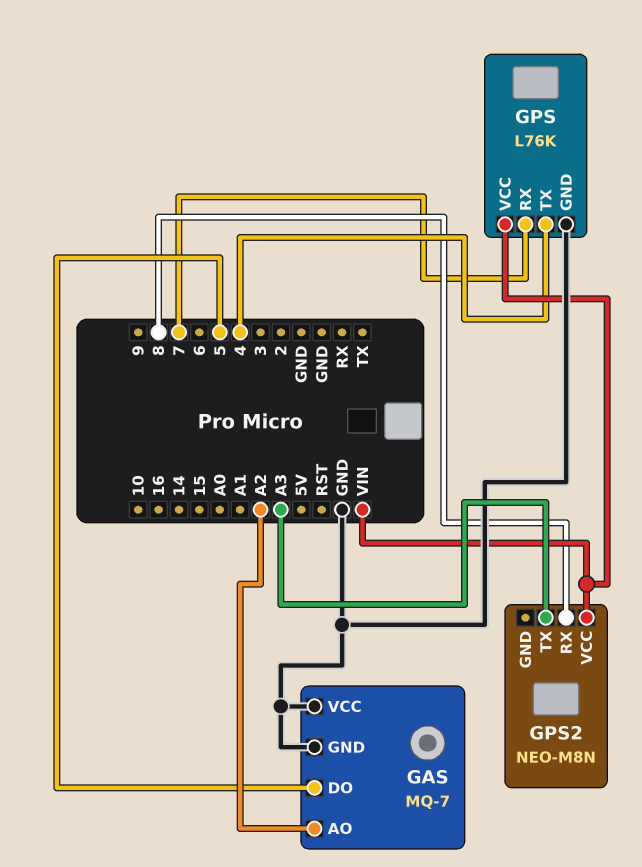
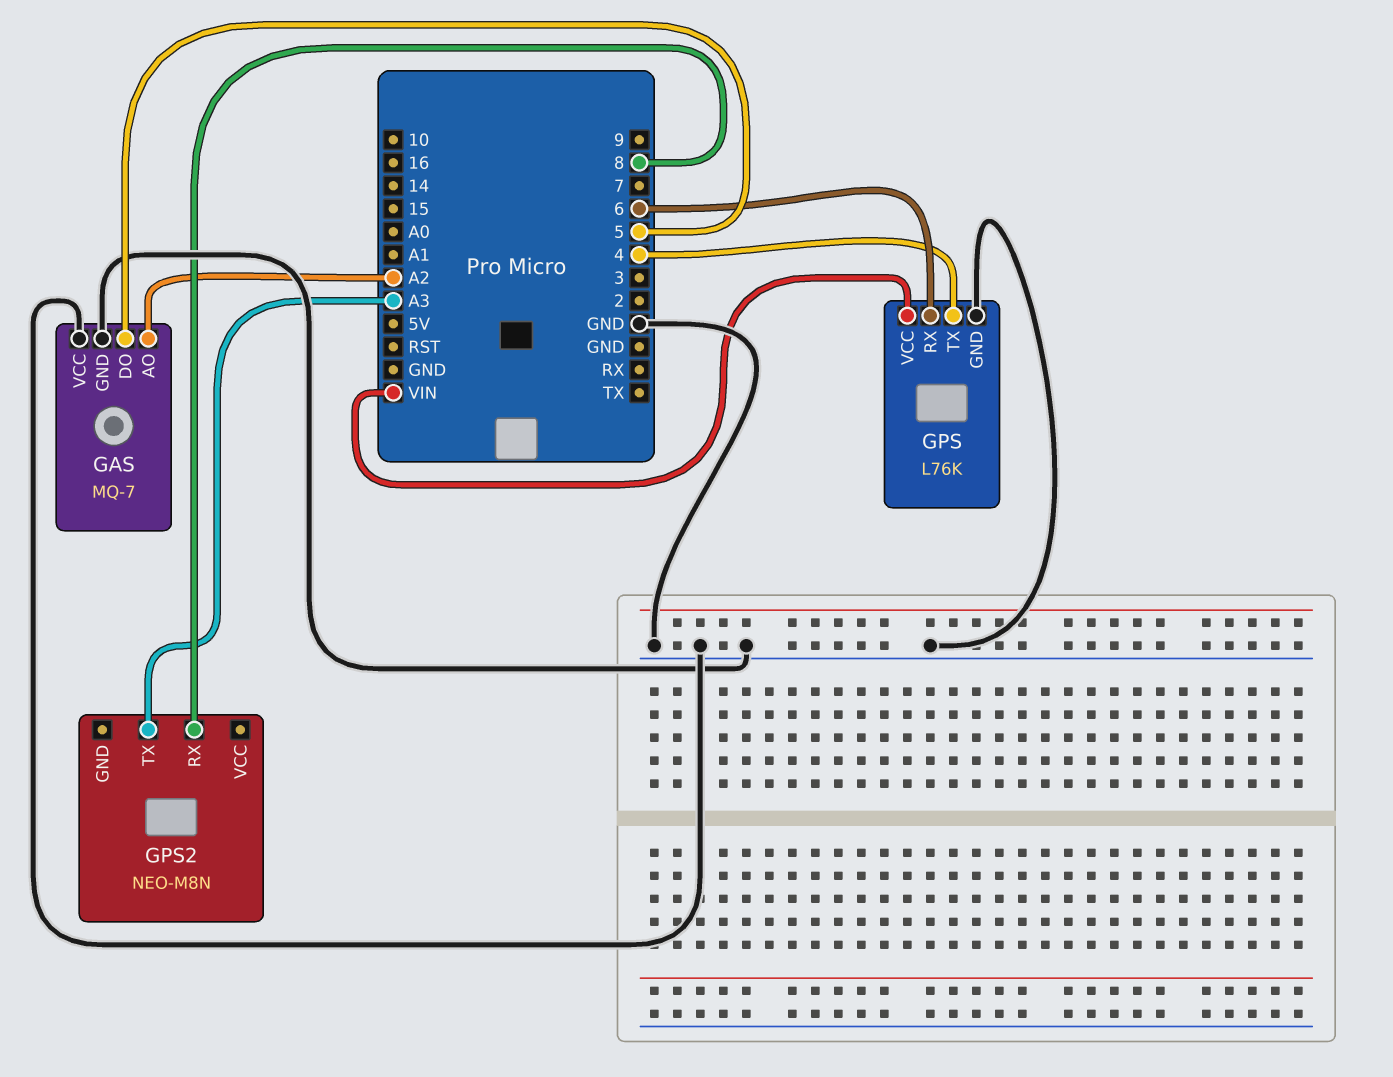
GPS pin RX: 7 -> 6
GPS2 pin VCC: VIN -> none

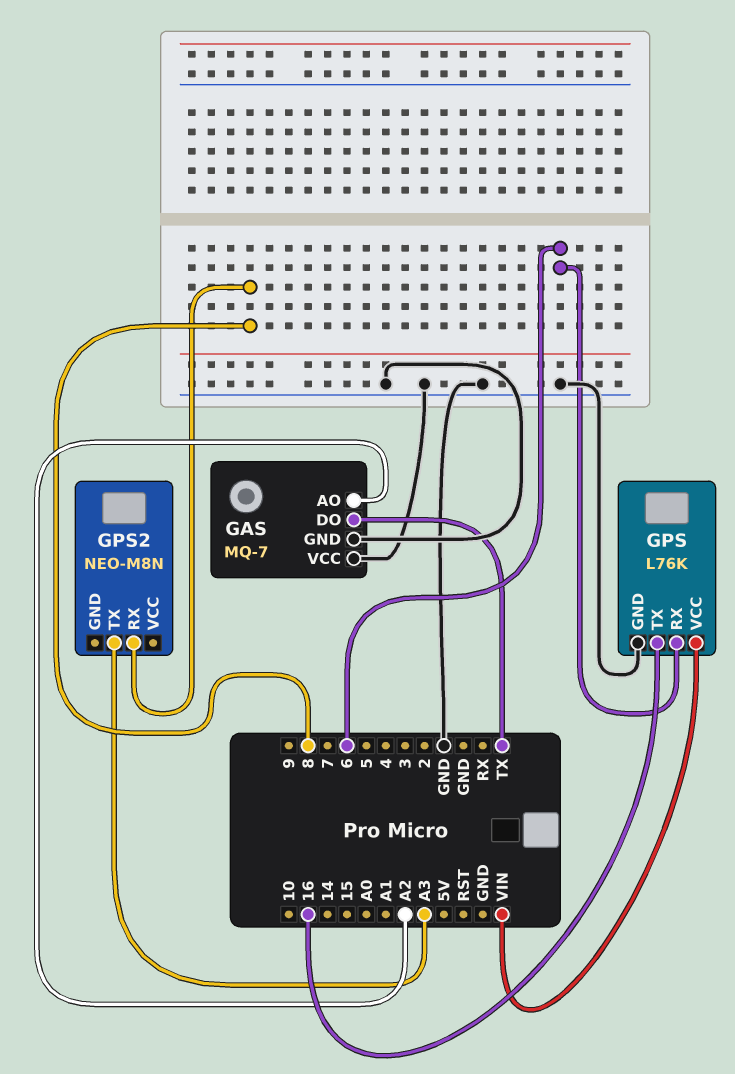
GAS pin DO: 5 -> TX
GPS pin TX: 4 -> 16

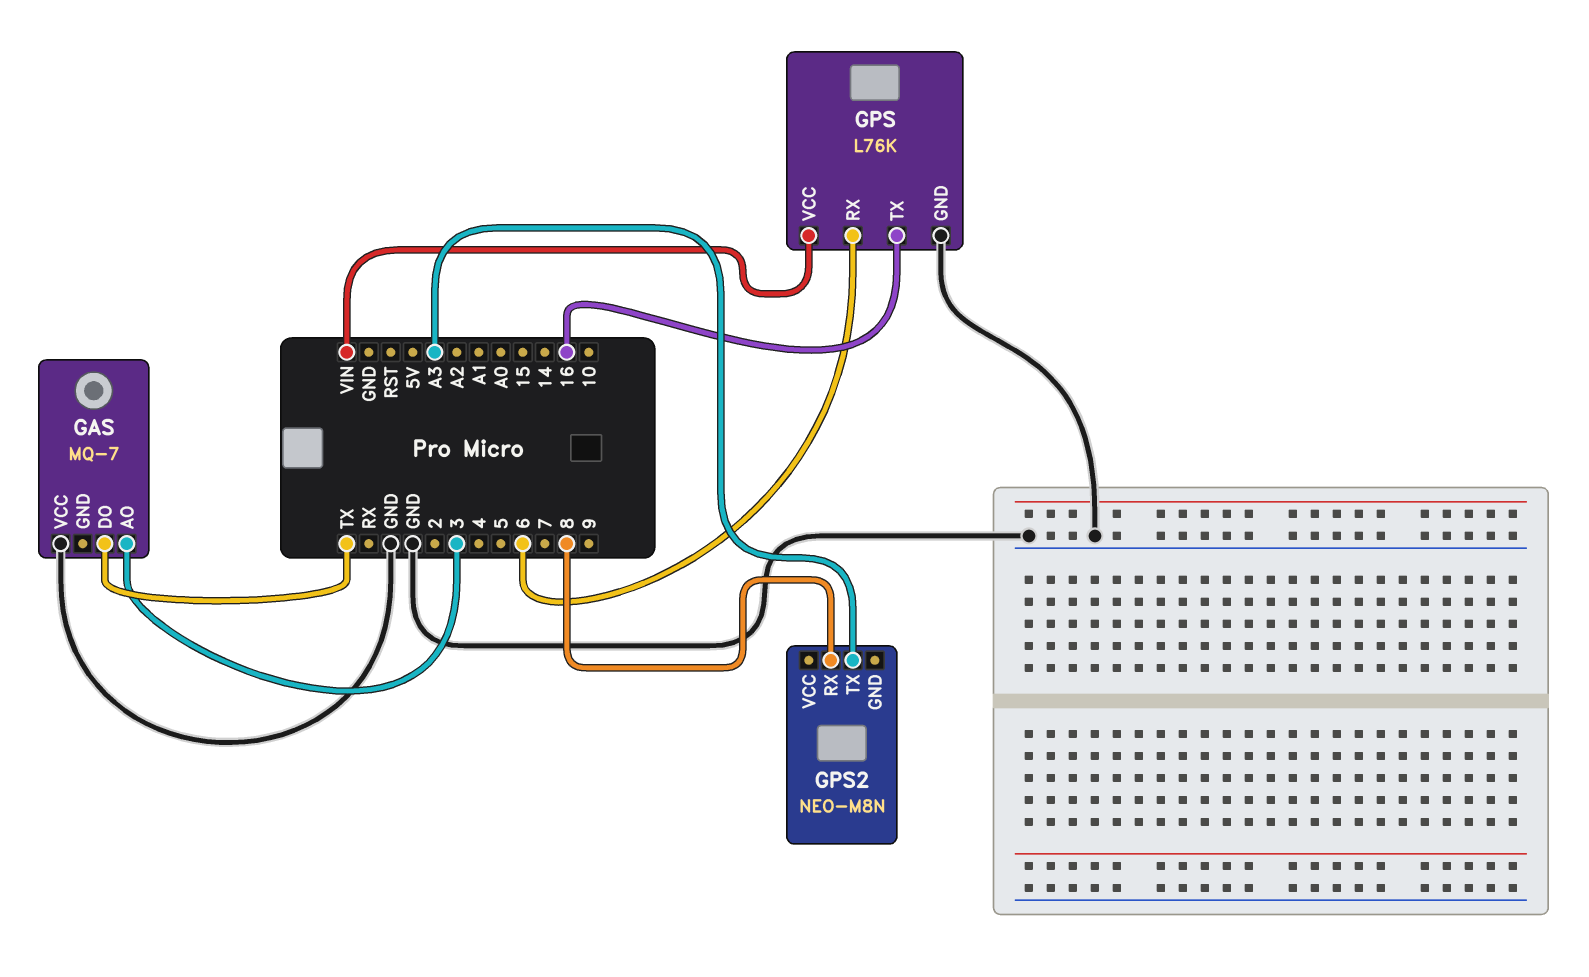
GAS pin AO: A2 -> 3
GAS pin GND: GND -> none

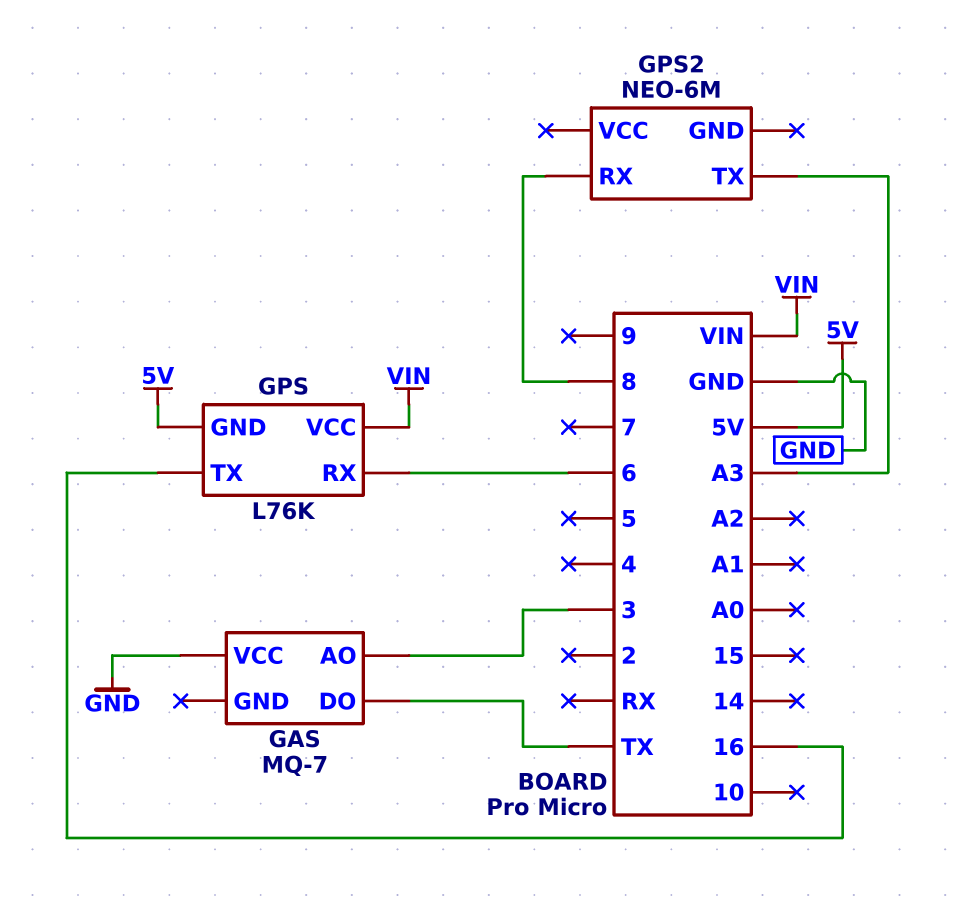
GPS pin GND: GND -> 5V
GPS2: NEO-M8N -> NEO-6M

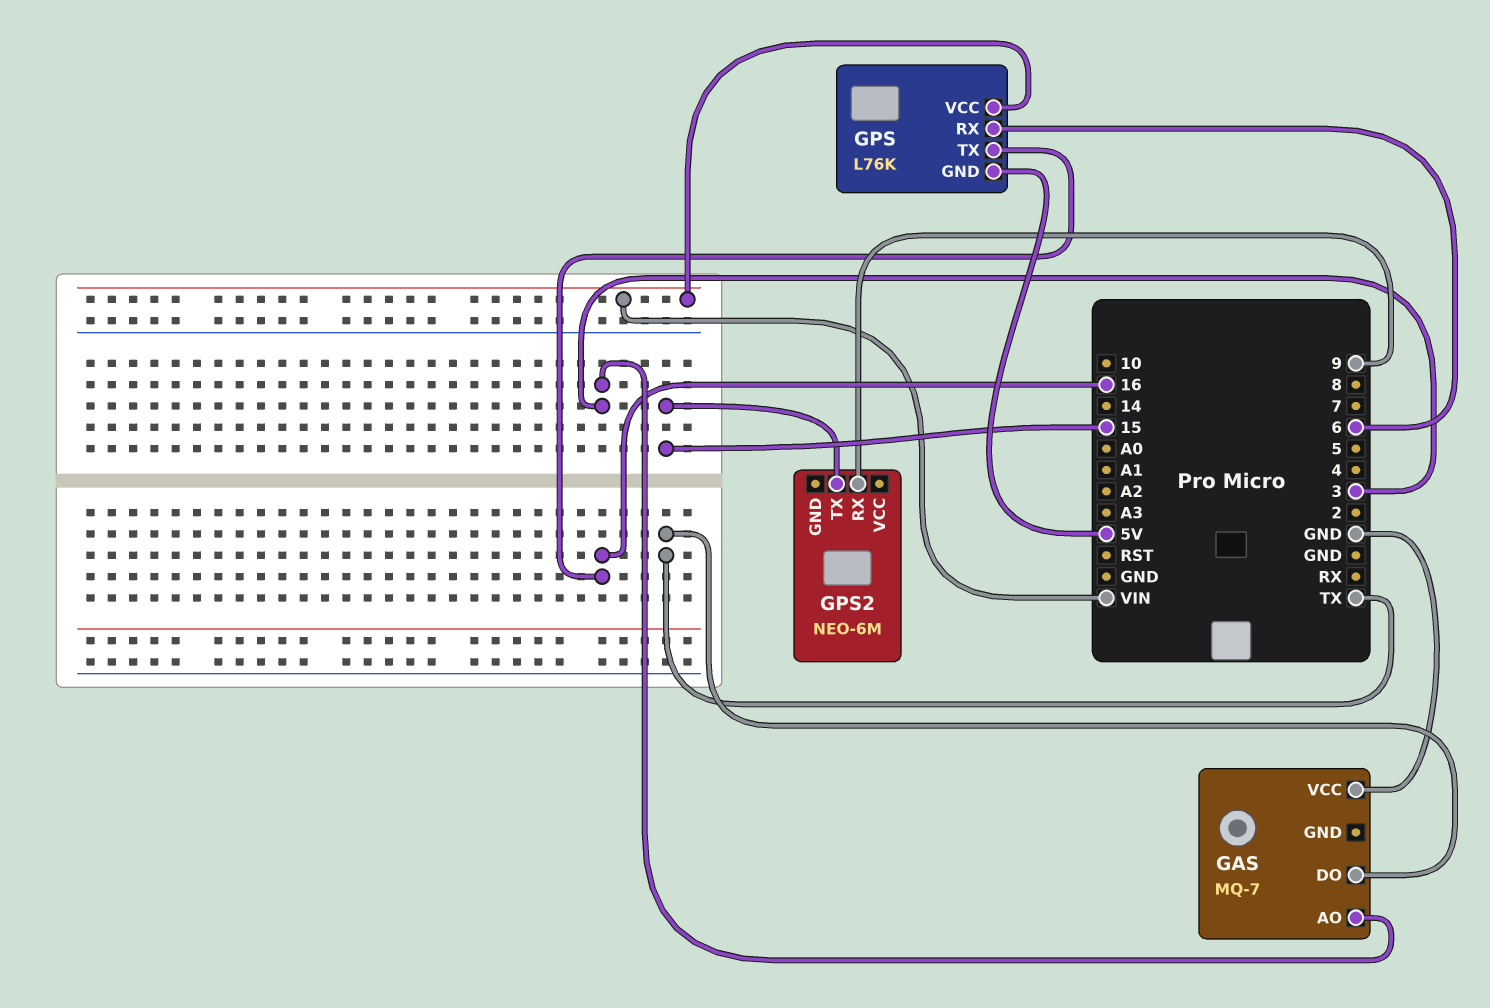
GPS2 pin RX: 8 -> 9
GPS2 pin TX: A3 -> 15

